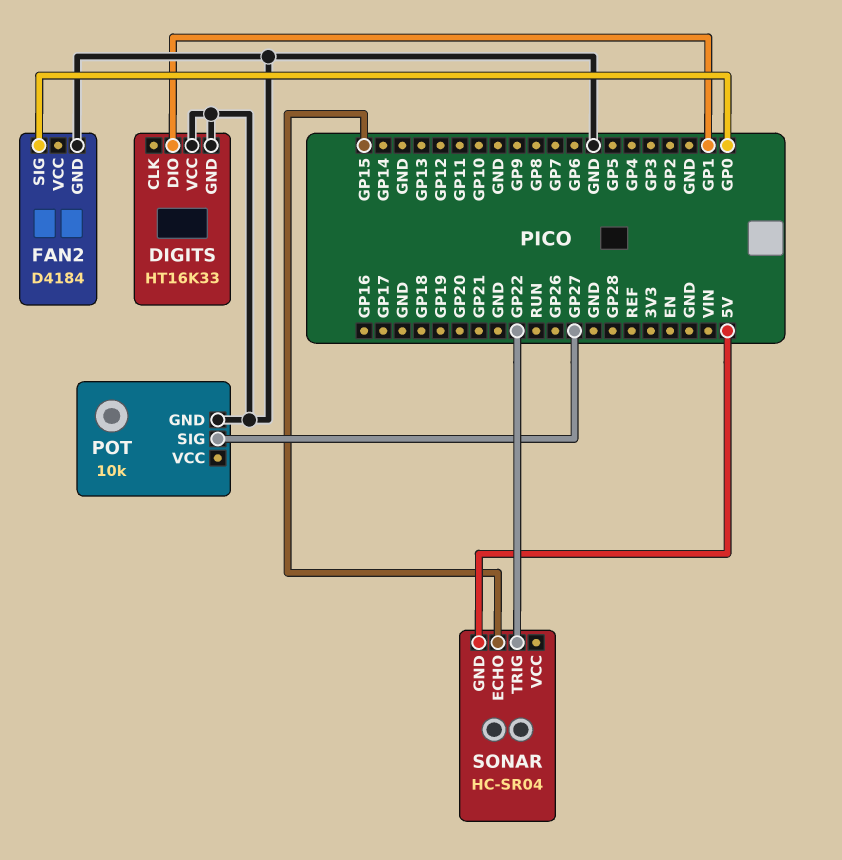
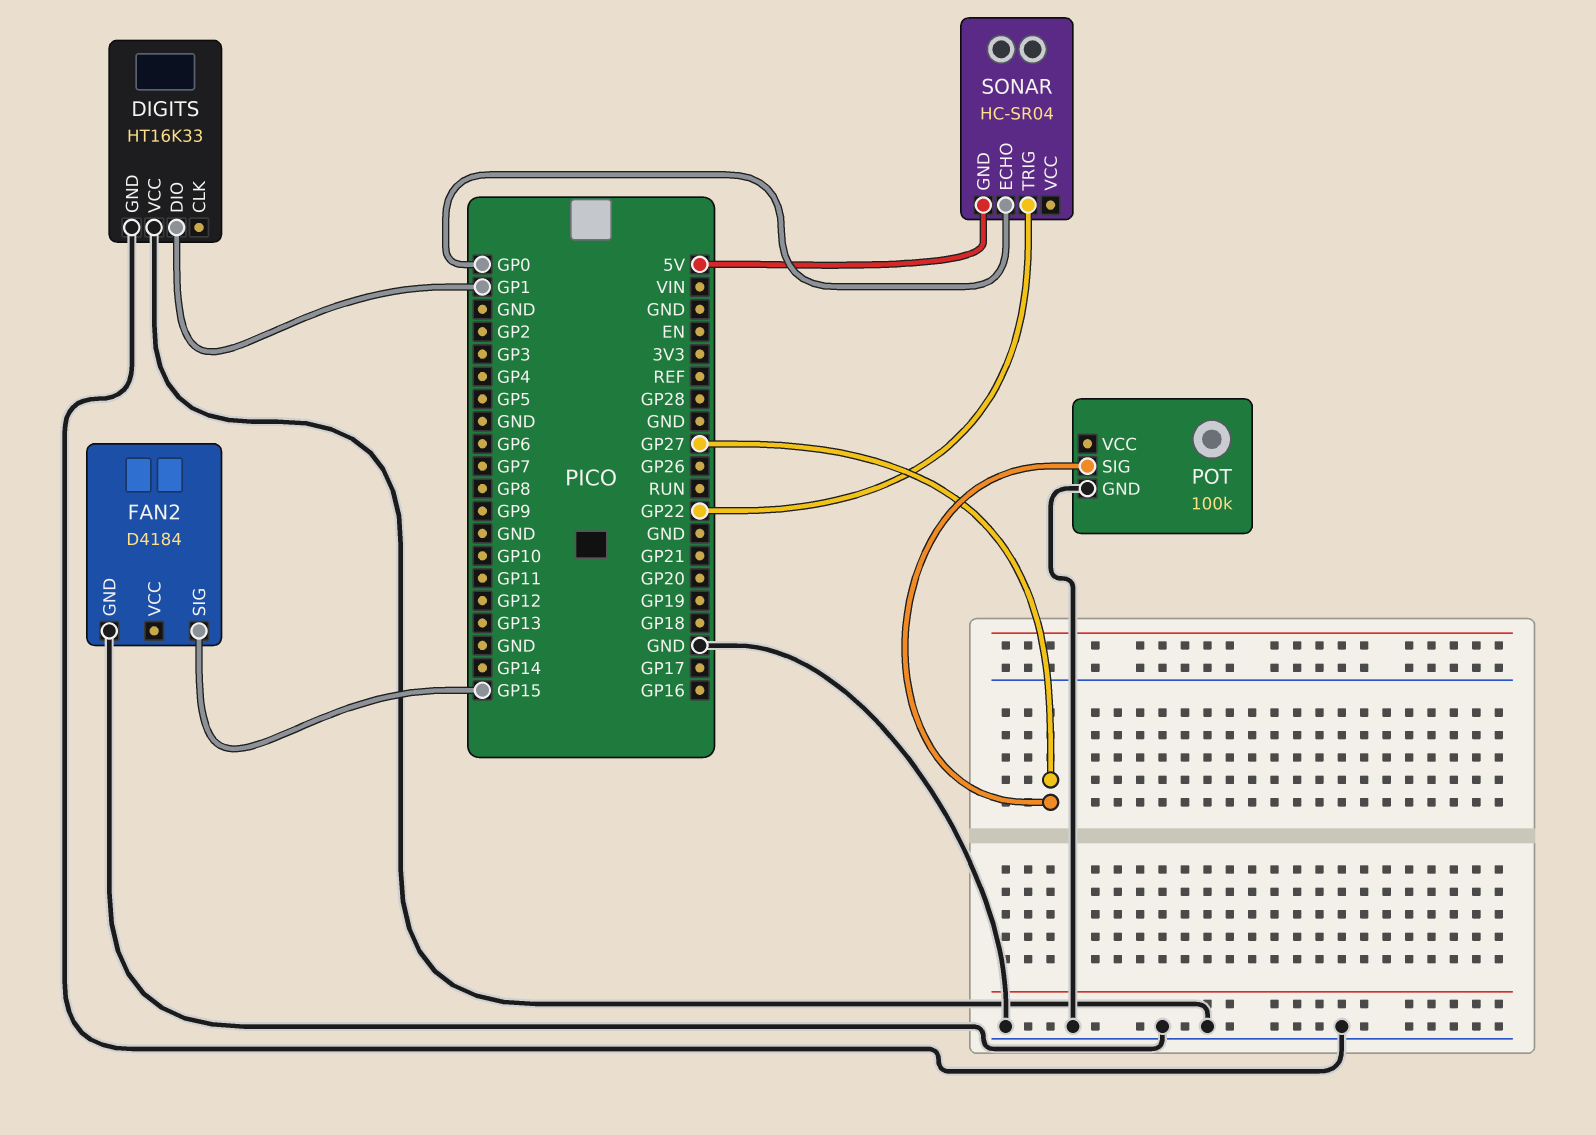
FAN2 pin SIG: GP0 -> GP15
POT: 10k -> 100k
SONAR pin ECHO: GP15 -> GP0

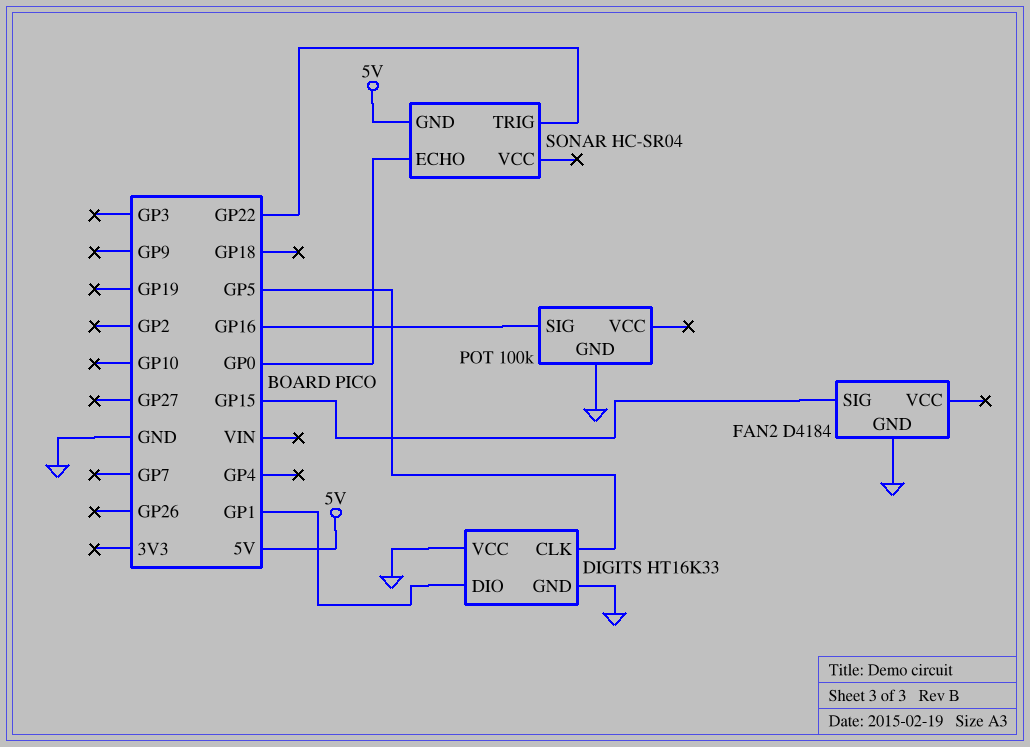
DIGITS pin CLK: none -> GP5
POT pin SIG: GP27 -> GP16

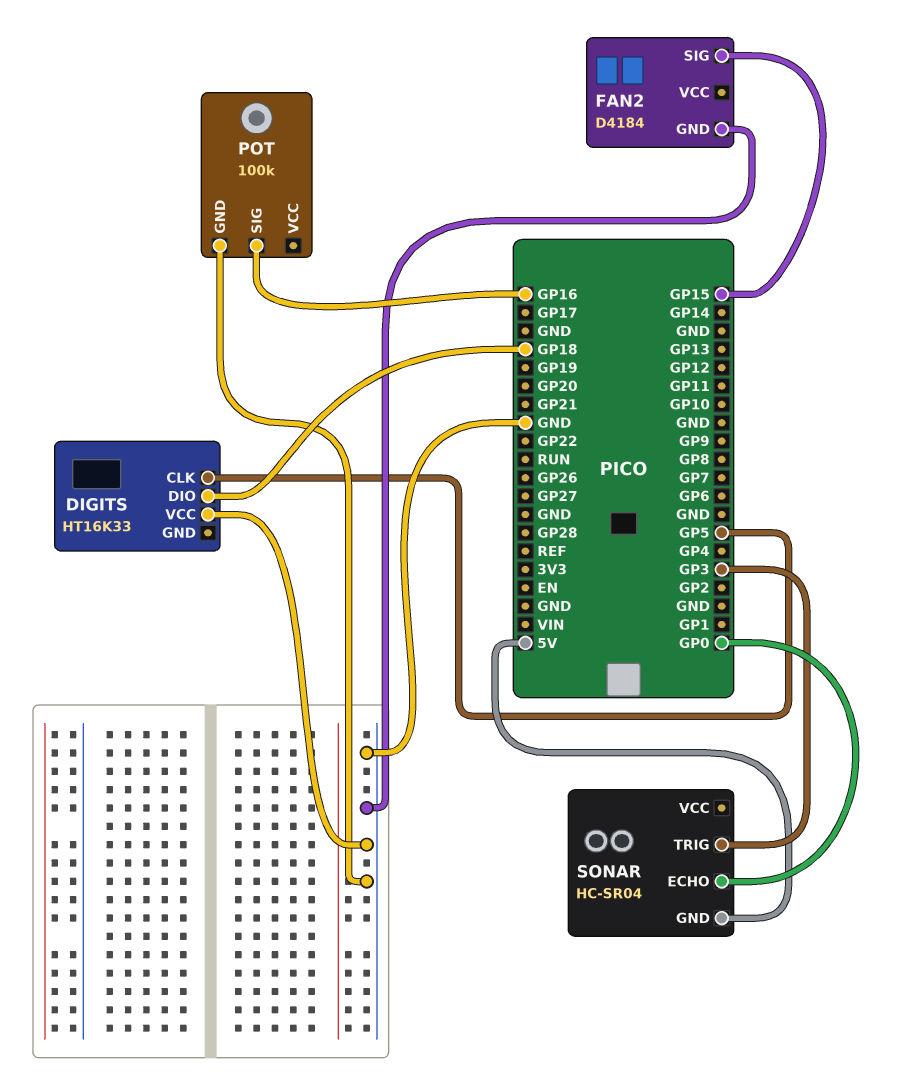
DIGITS pin DIO: GP1 -> GP18
DIGITS pin GND: GND -> none
SONAR pin TRIG: GP22 -> GP3

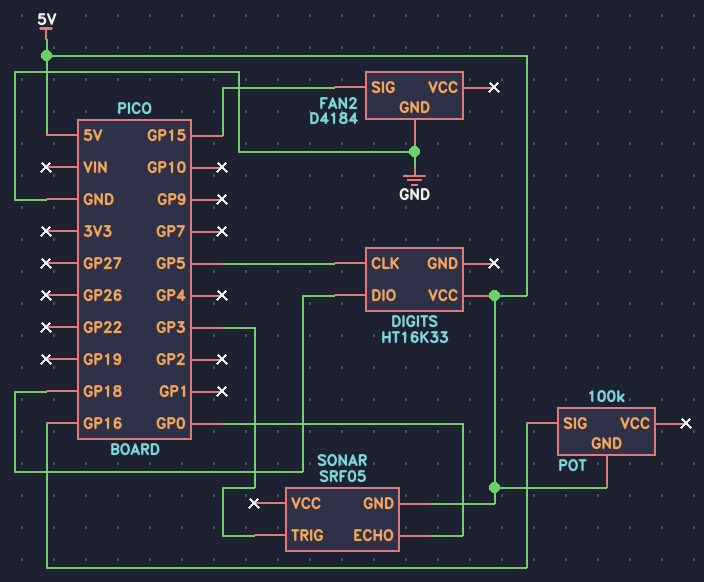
DIGITS pin VCC: GND -> 5V
POT pin GND: GND -> 5V
SONAR: HC-SR04 -> SRF05

